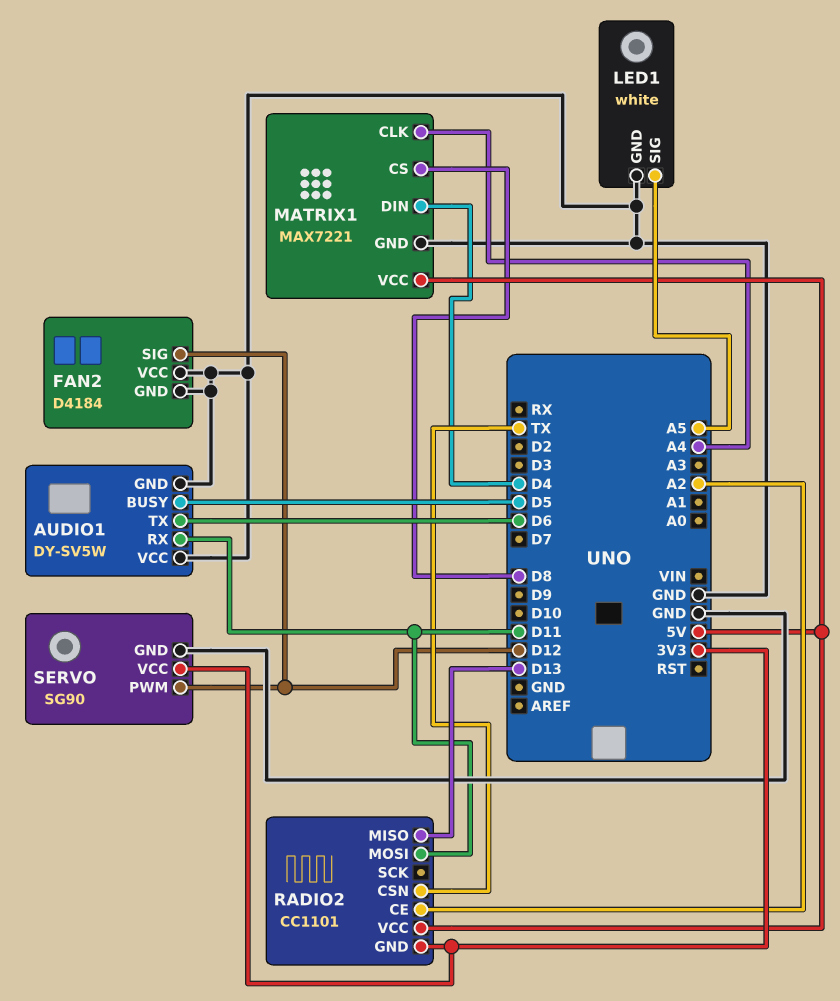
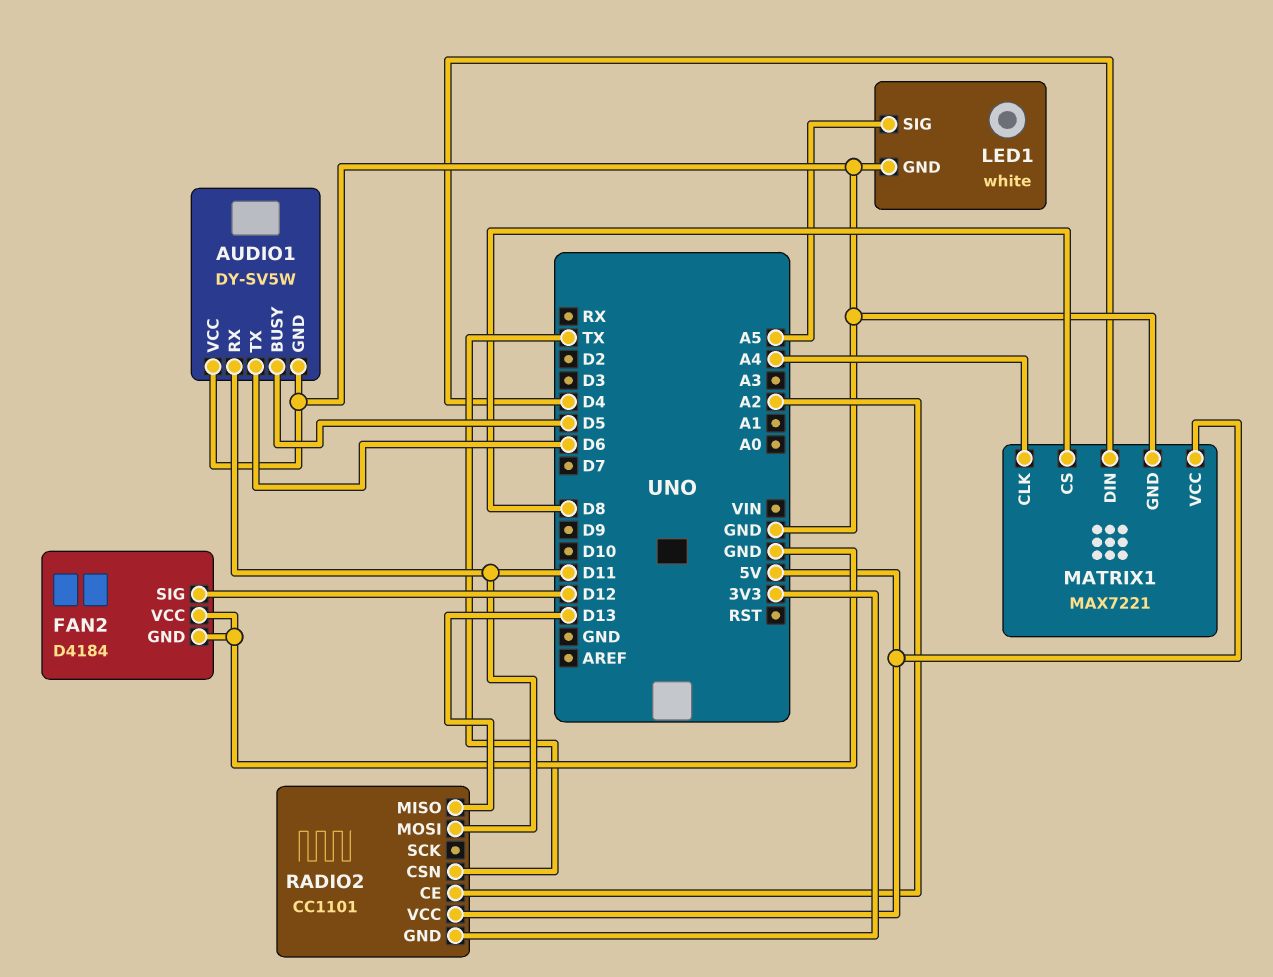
SERVO: SG90 -> none
SERVO pin GND: GND -> none
SERVO pin PWM: D12 -> none
SERVO pin VCC: 3V3 -> none

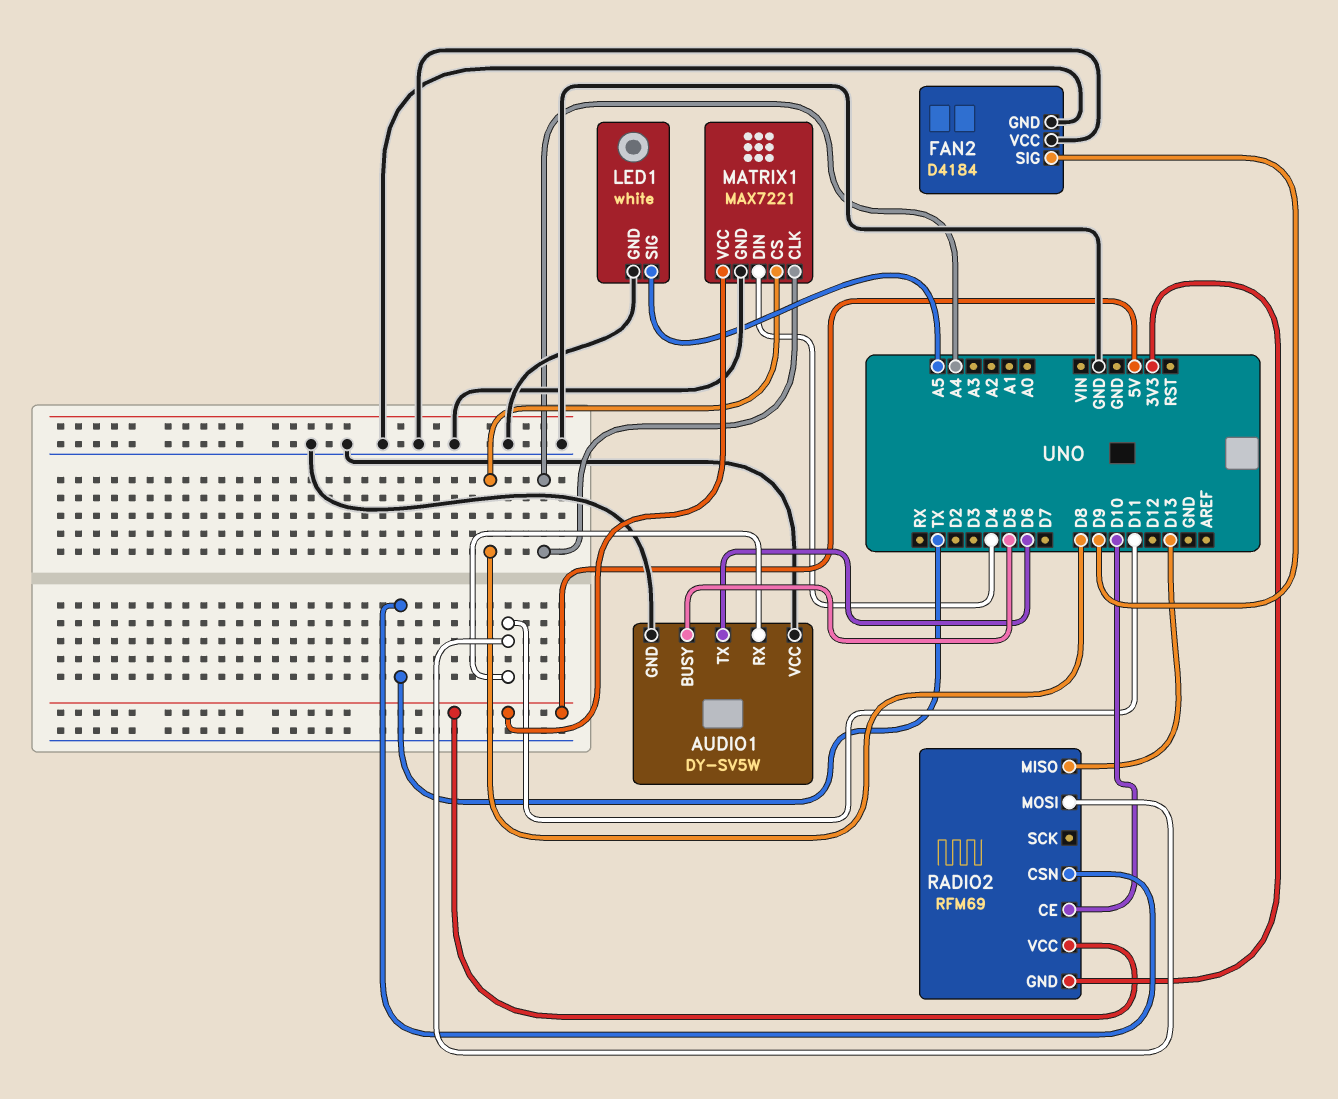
FAN2 pin SIG: D12 -> D9
RADIO2: CC1101 -> RFM69
RADIO2 pin CE: A2 -> D10

